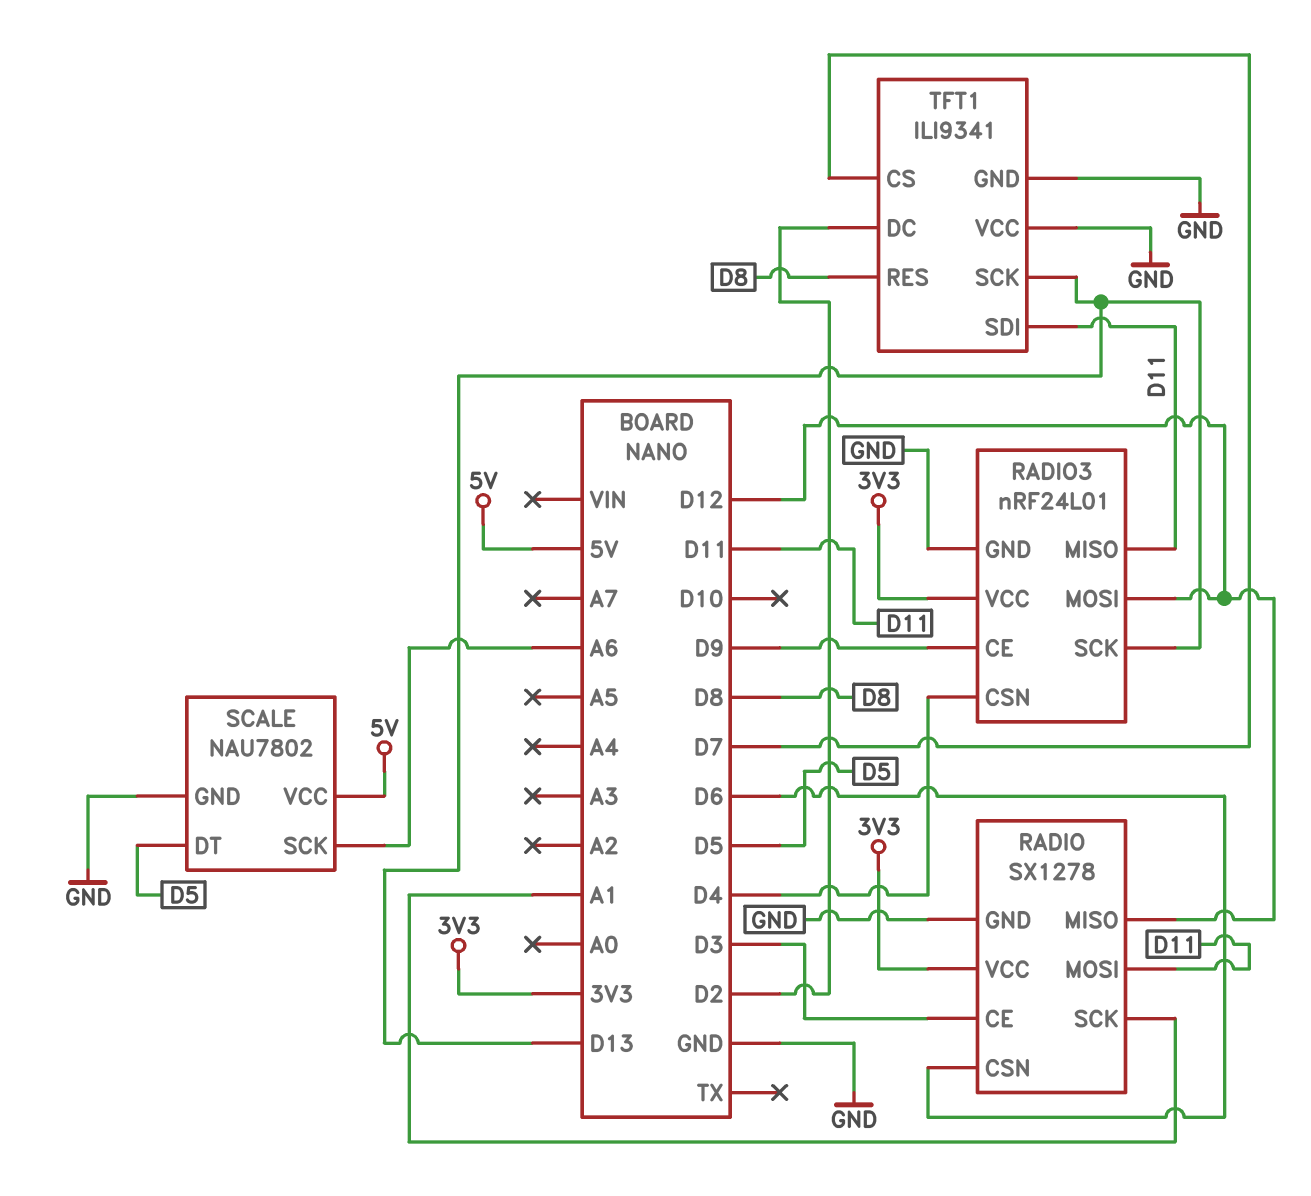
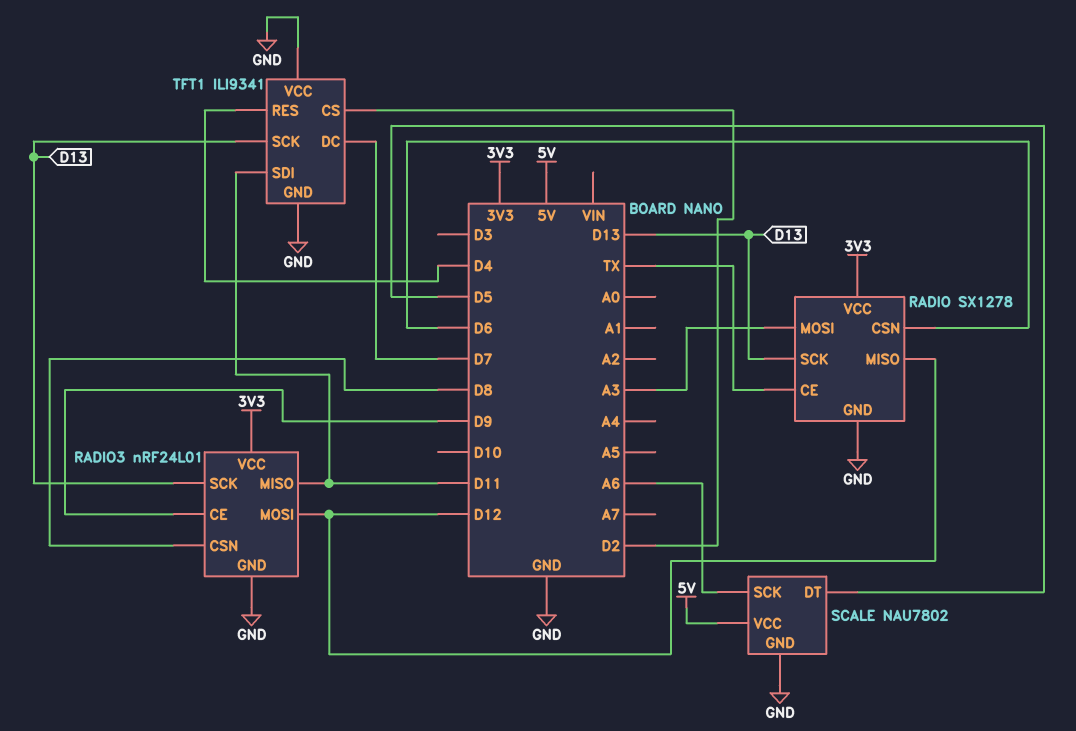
RADIO pin CE: D3 -> TX
RADIO pin MOSI: D11 -> A3
RADIO pin SCK: A1 -> D13
RADIO3 pin CSN: D4 -> D8
TFT1 pin CS: D7 -> D2
TFT1 pin DC: D2 -> D7
TFT1 pin RES: D8 -> D4

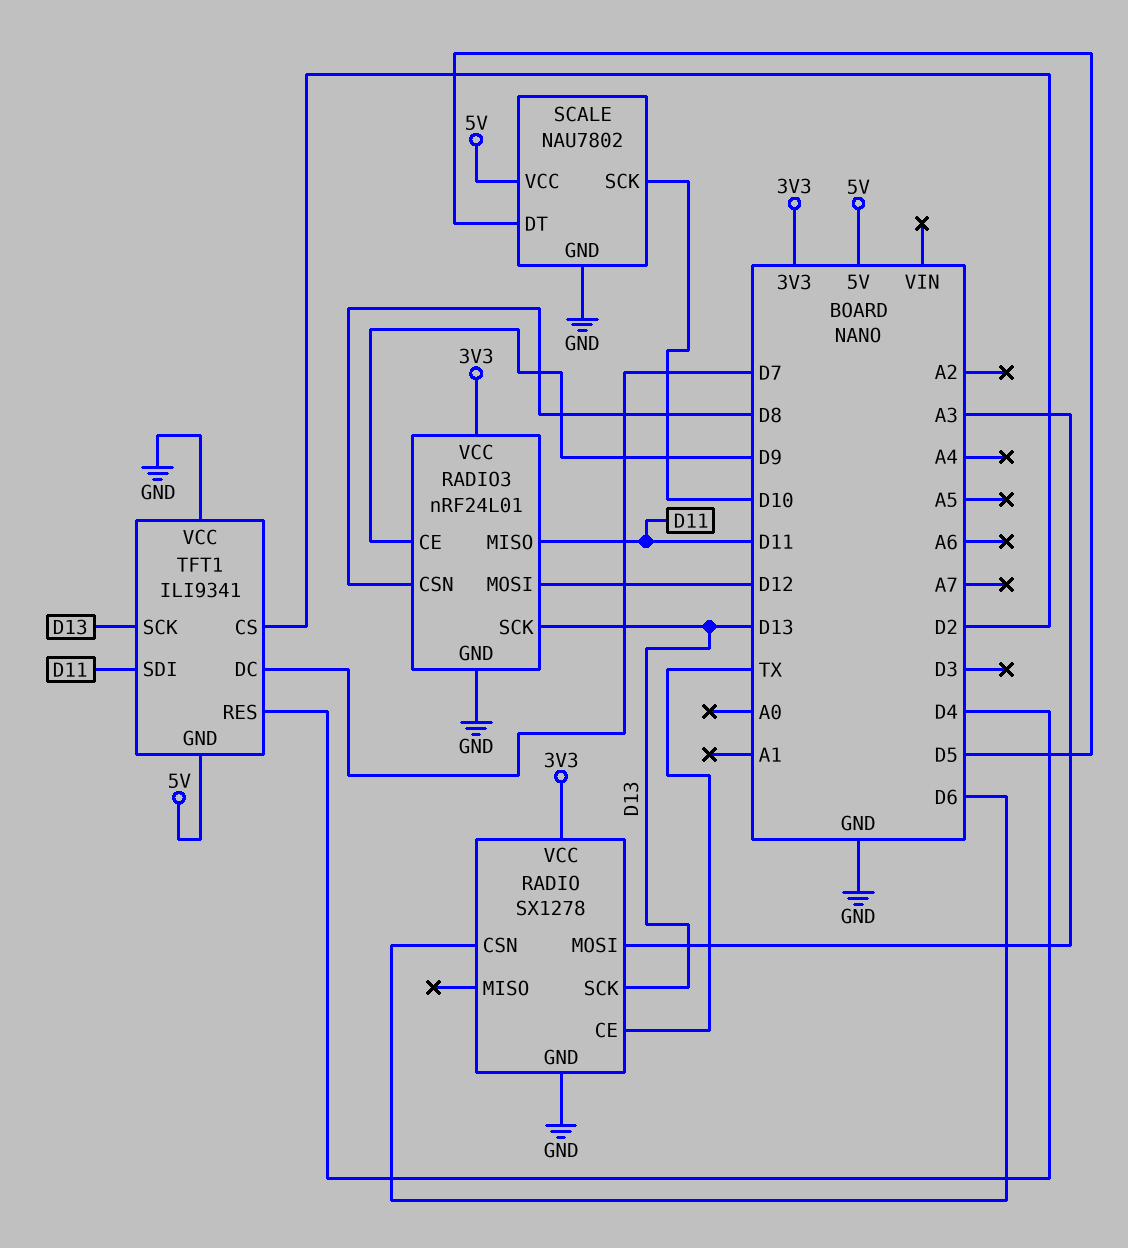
RADIO pin MISO: D12 -> none
SCALE pin SCK: A6 -> D10
TFT1 pin GND: GND -> 5V

